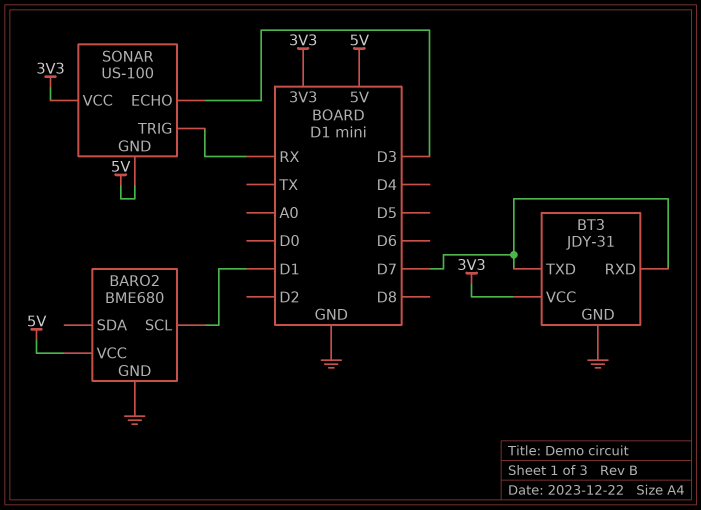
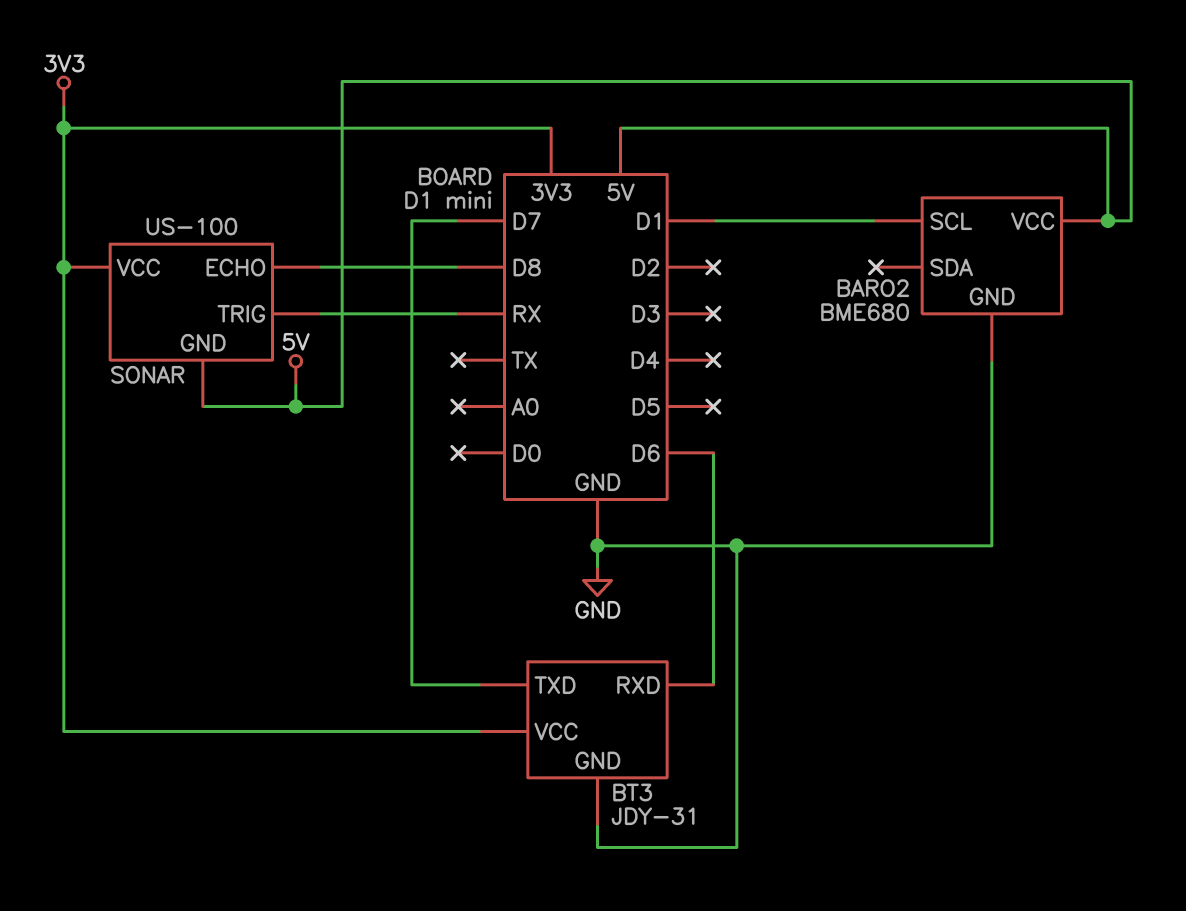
BT3 pin RXD: D7 -> D6
SONAR pin ECHO: D3 -> D8

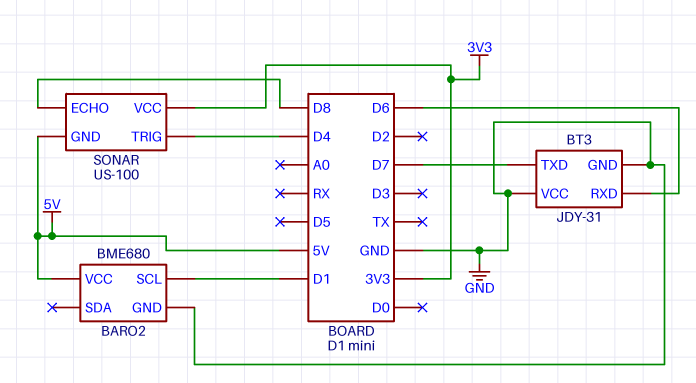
BT3 pin VCC: 3V3 -> GND
SONAR pin TRIG: RX -> D4

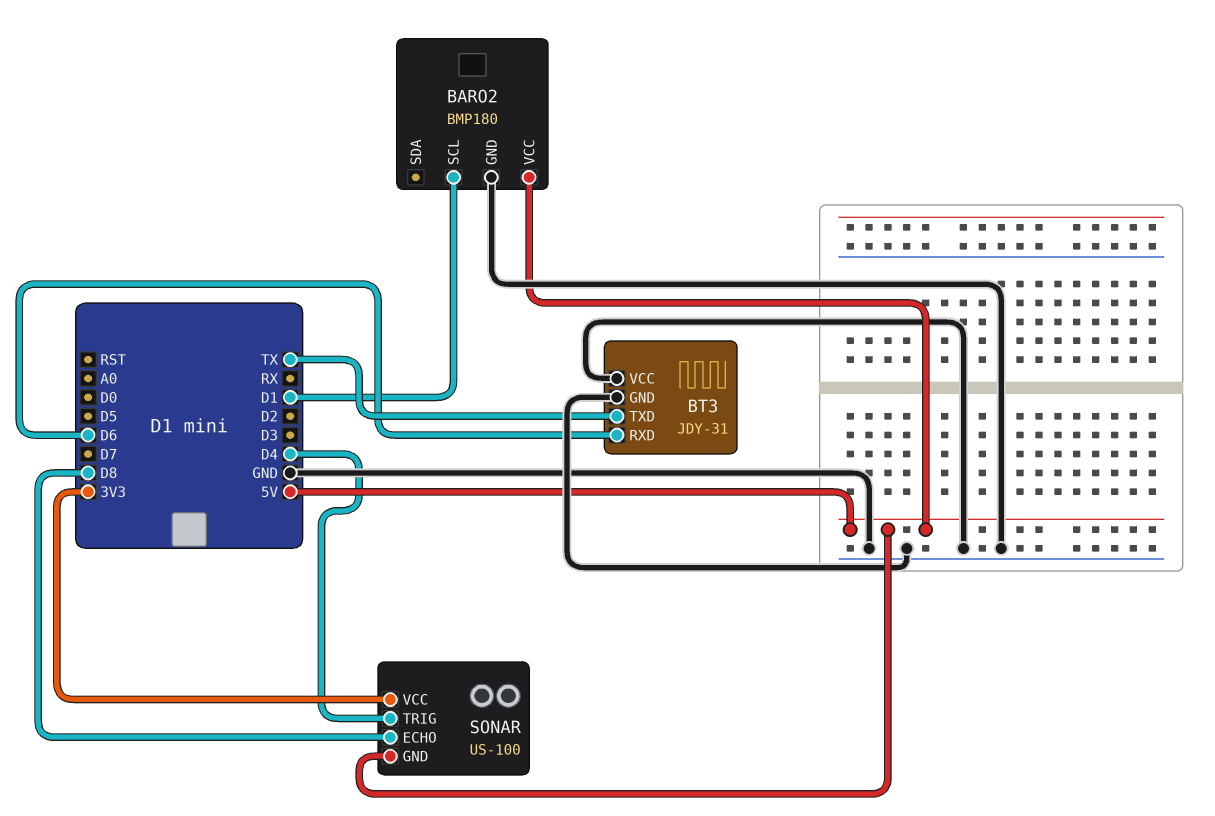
BARO2: BME680 -> BMP180
BT3 pin TXD: D7 -> TX

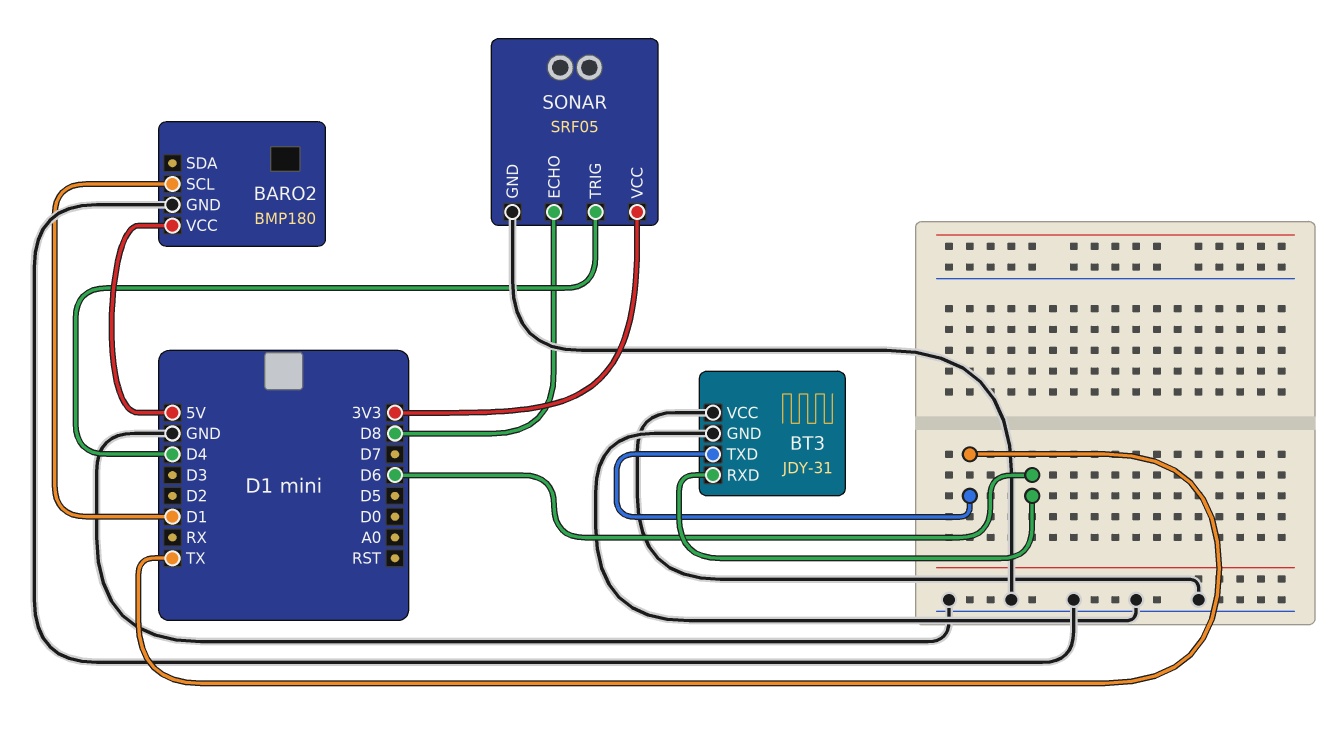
SONAR: US-100 -> SRF05
SONAR pin GND: 5V -> GND

